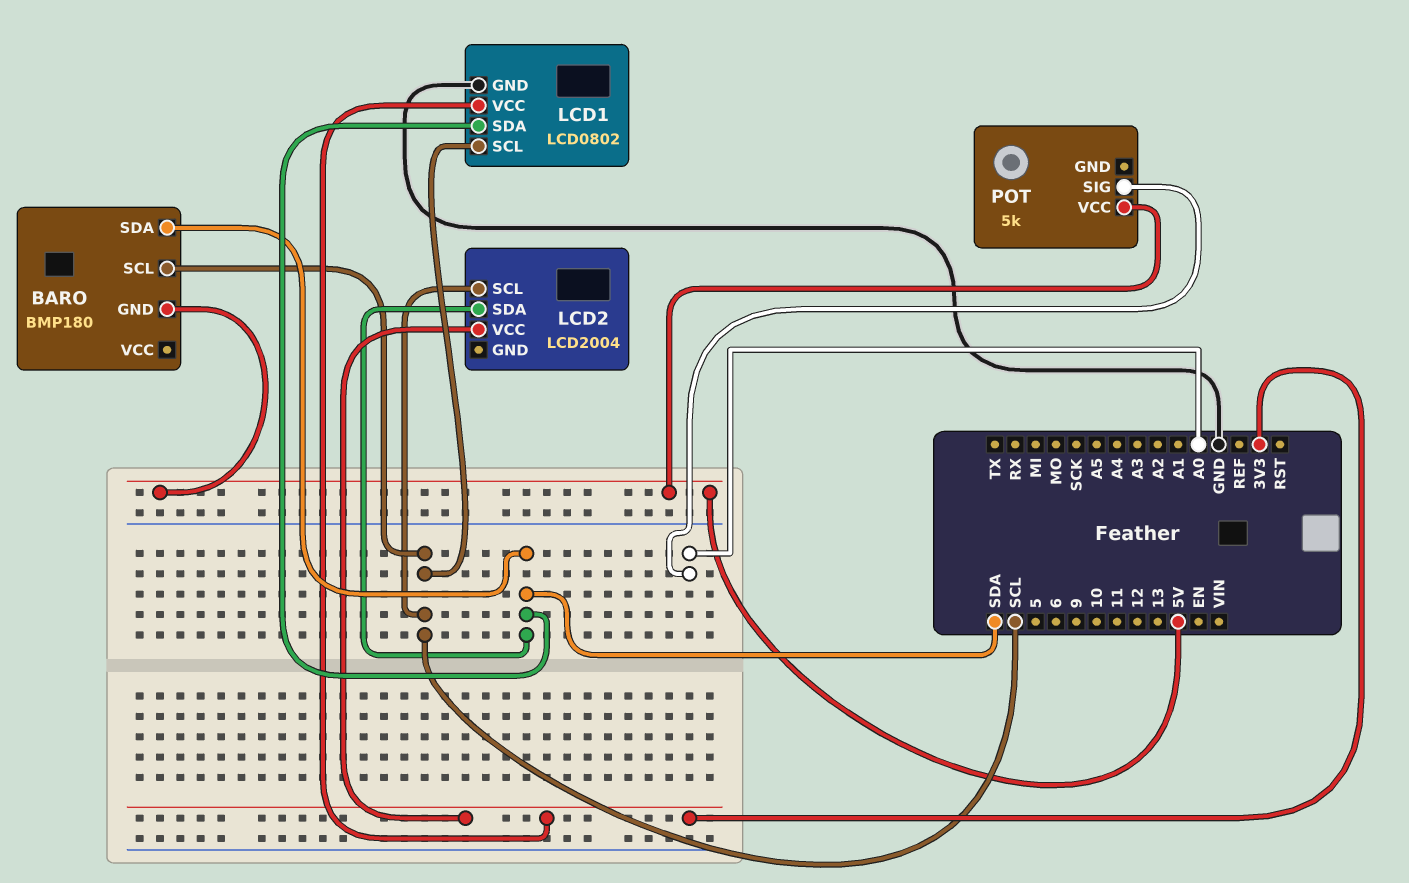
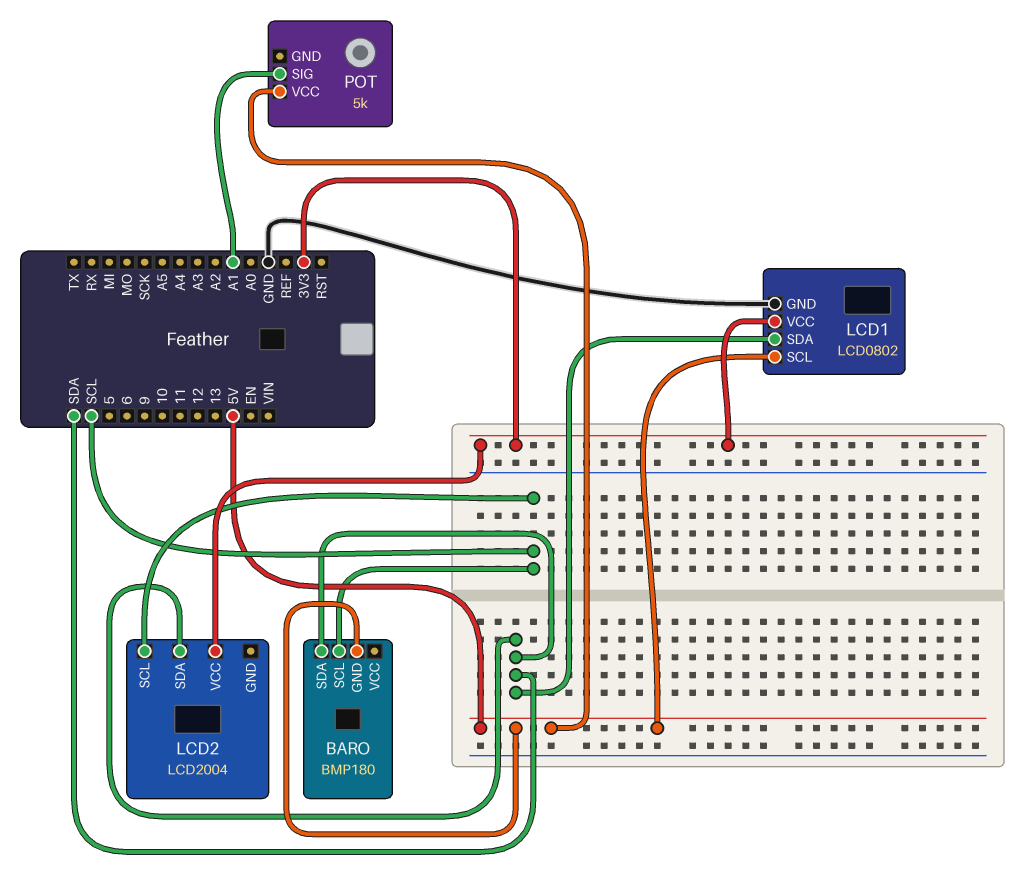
LCD1 pin SCL: SCL -> 5V
POT pin SIG: A0 -> A1

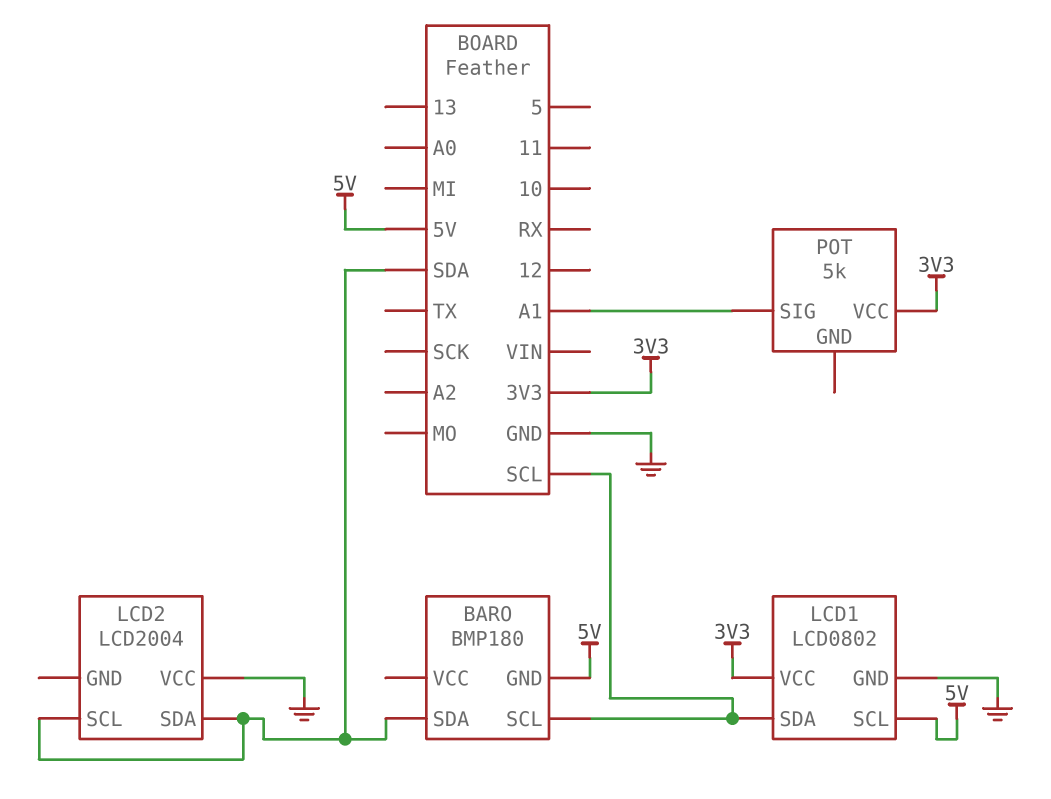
LCD1 pin SDA: SDA -> SCL
LCD2 pin SCL: SCL -> SDA
LCD2 pin VCC: 3V3 -> GND
POT pin VCC: 5V -> 3V3

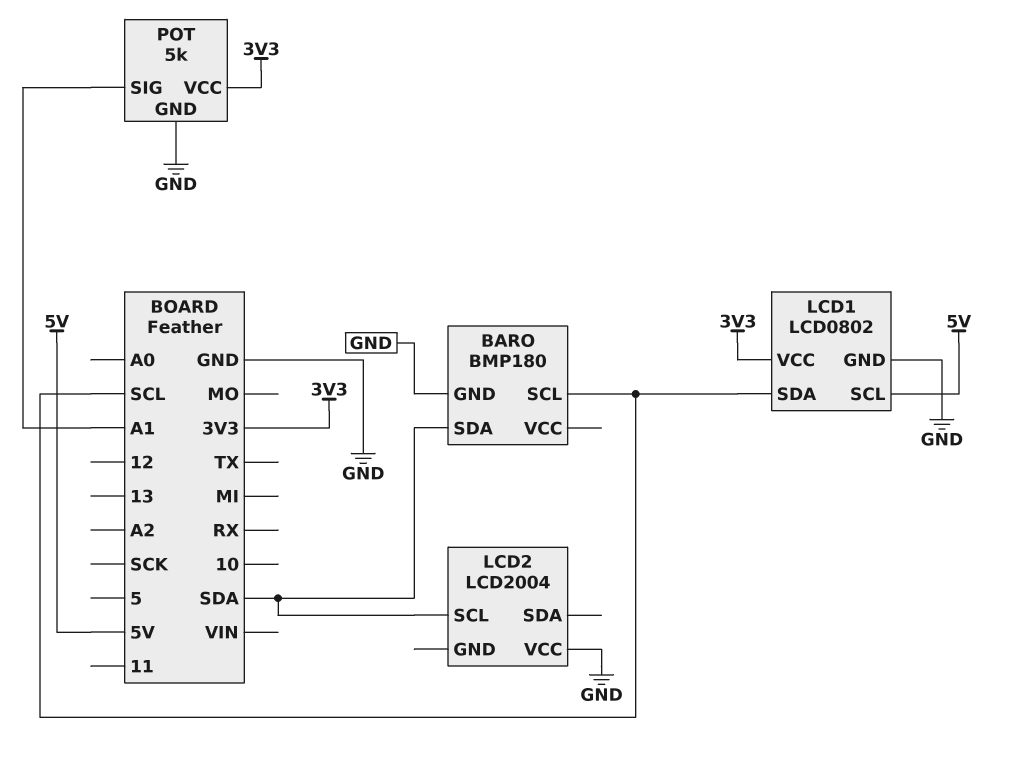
BARO pin GND: 5V -> GND
LCD2 pin SDA: SDA -> none
POT pin GND: none -> GND

